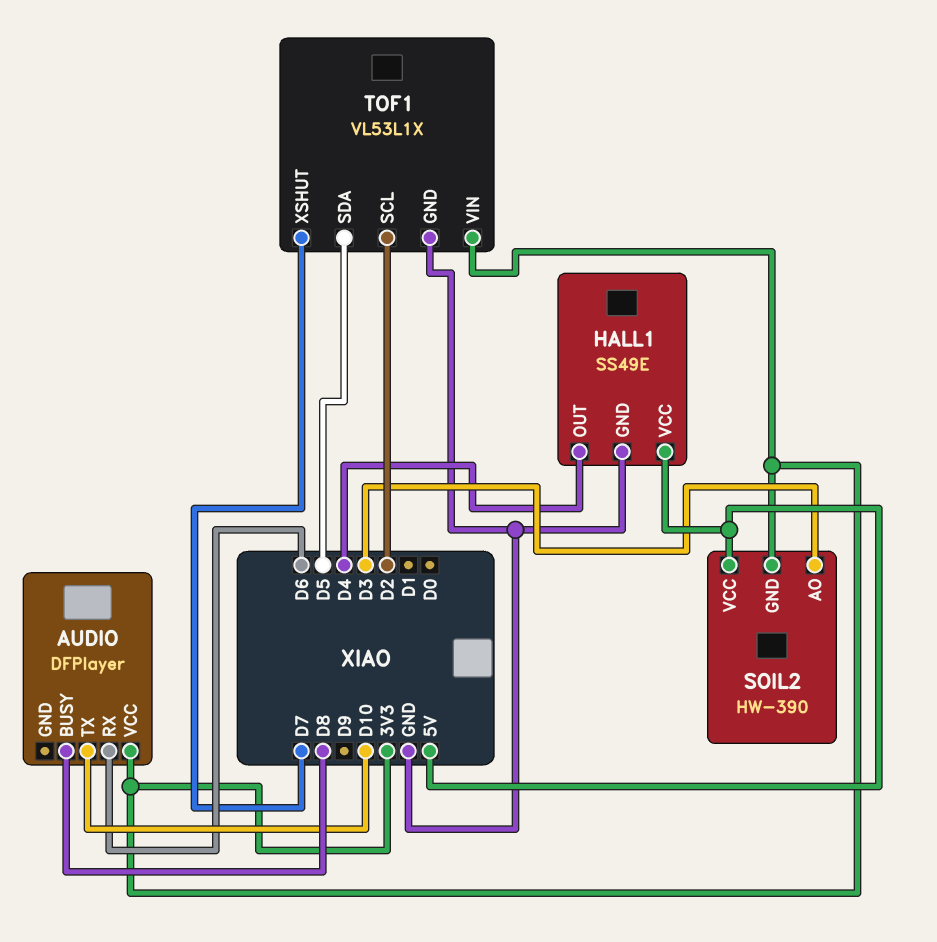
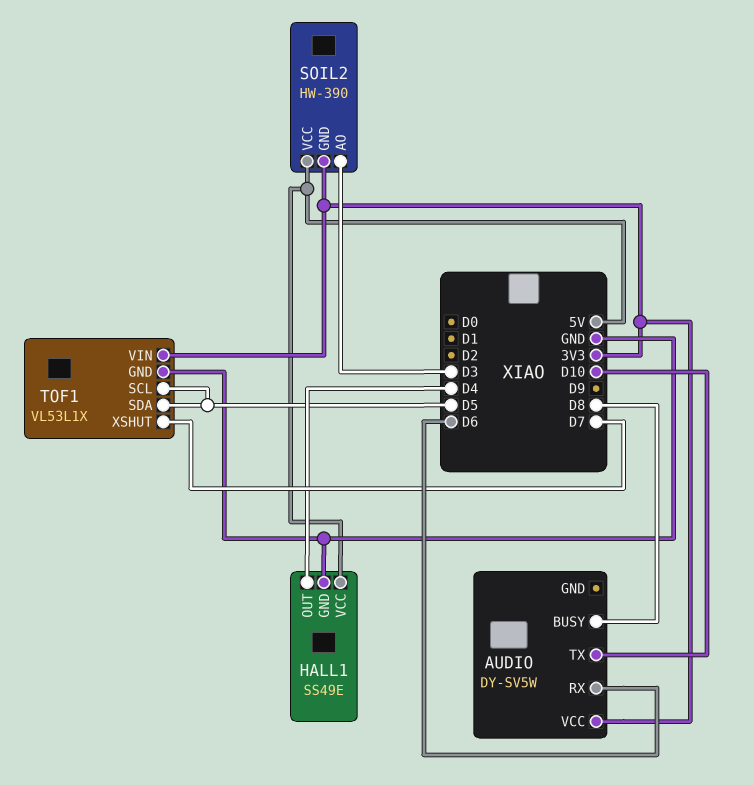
AUDIO: DFPlayer -> DY-SV5W
TOF1 pin SCL: D2 -> D5

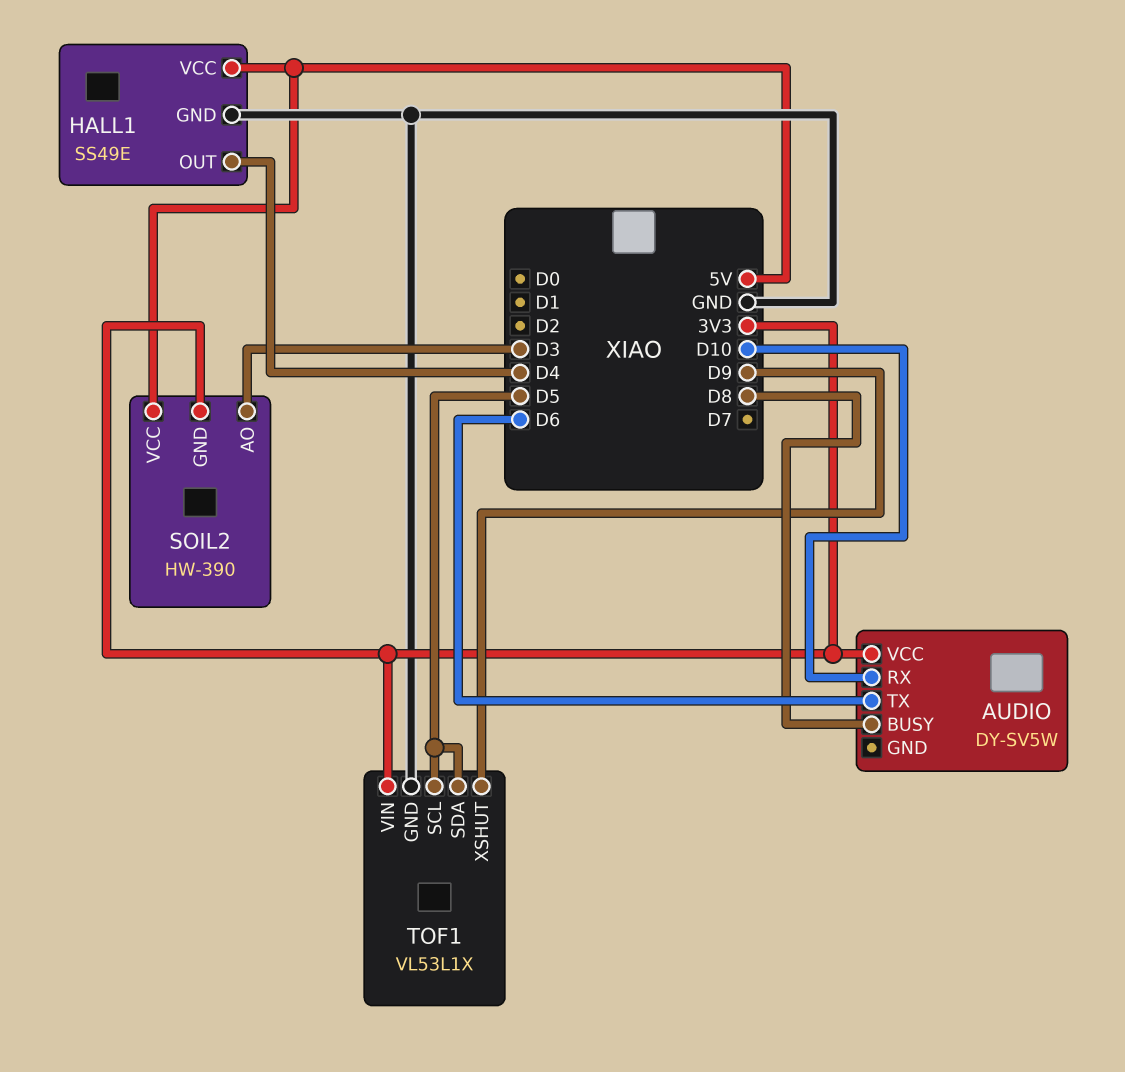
AUDIO pin RX: D6 -> D10
AUDIO pin TX: D10 -> D6
TOF1 pin XSHUT: D7 -> D9

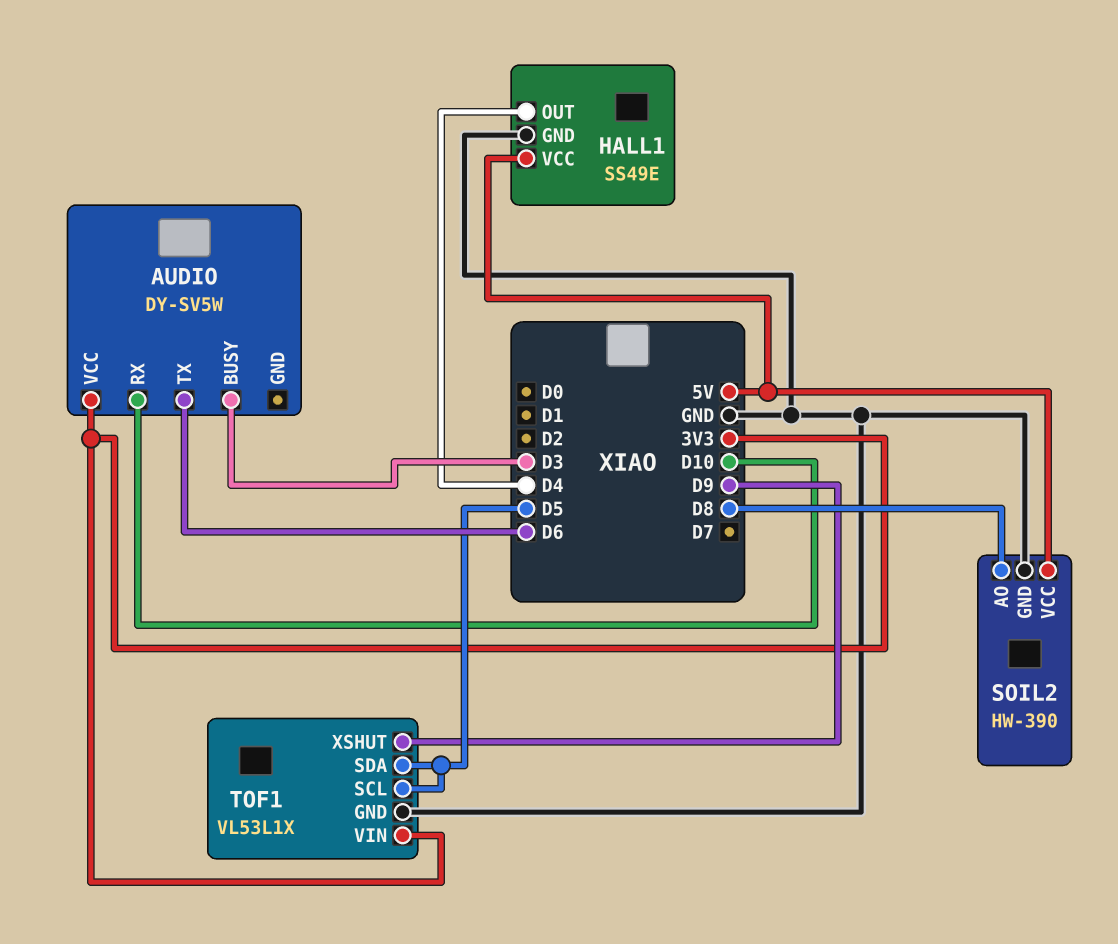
AUDIO pin BUSY: D8 -> D3
SOIL2 pin AO: D3 -> D8
SOIL2 pin GND: 3V3 -> GND

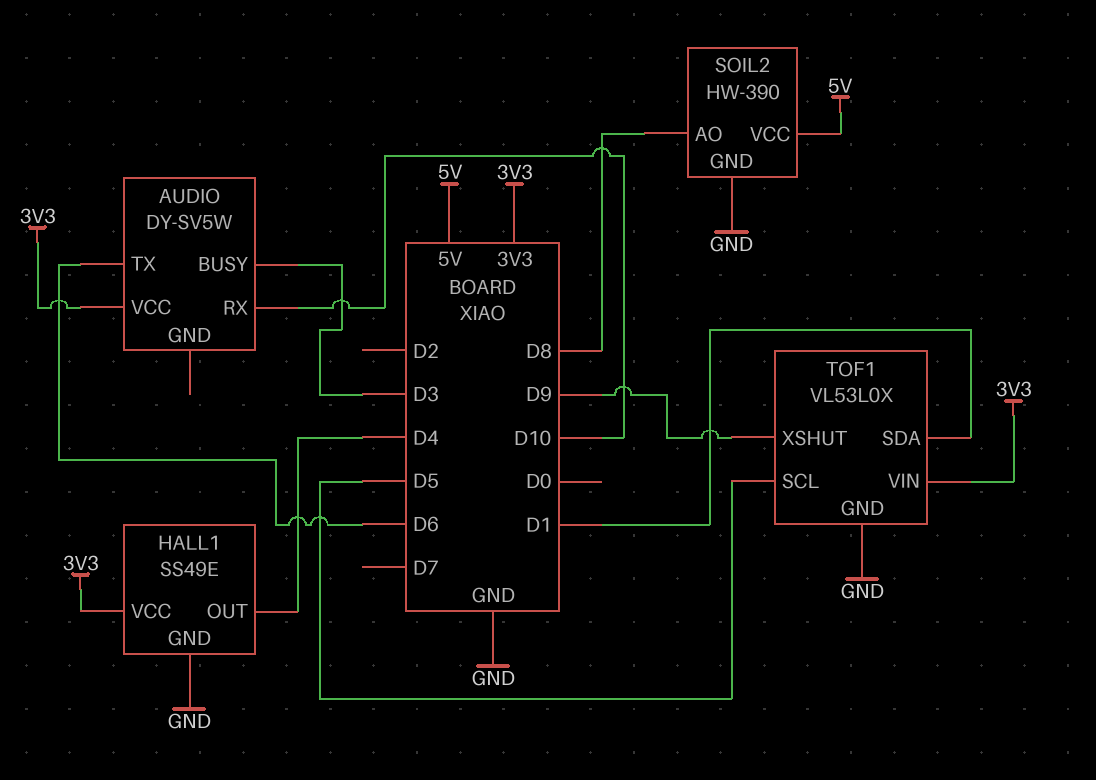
HALL1 pin VCC: 5V -> 3V3
TOF1: VL53L1X -> VL53L0X
TOF1 pin SDA: D5 -> D1

